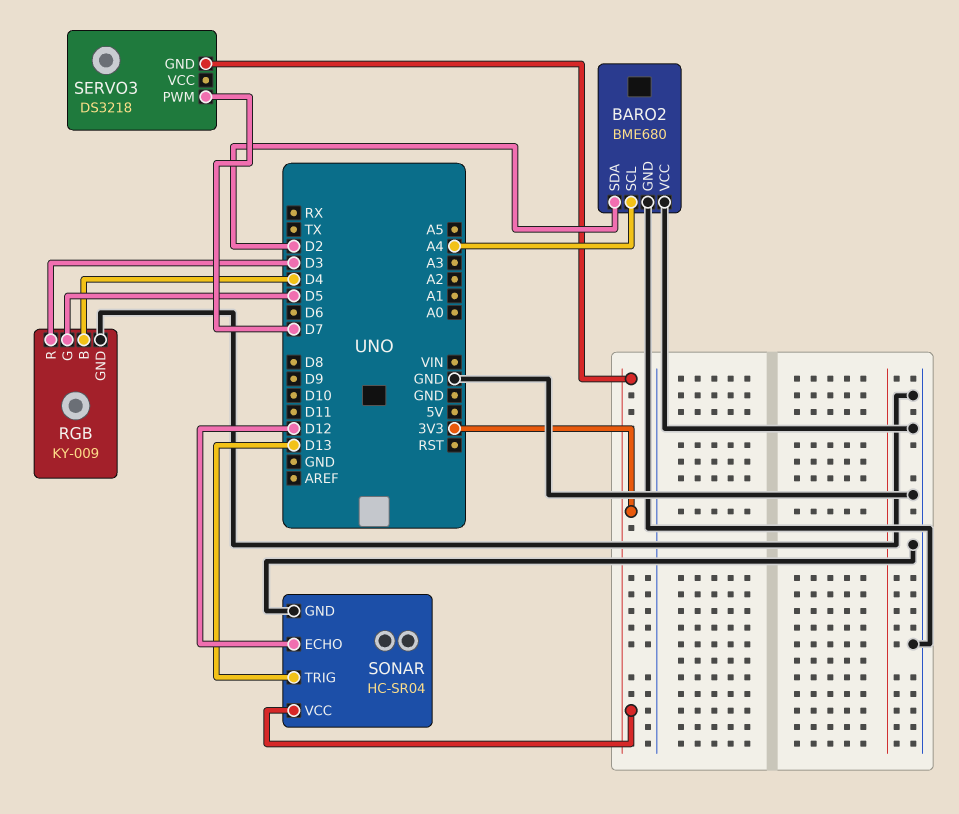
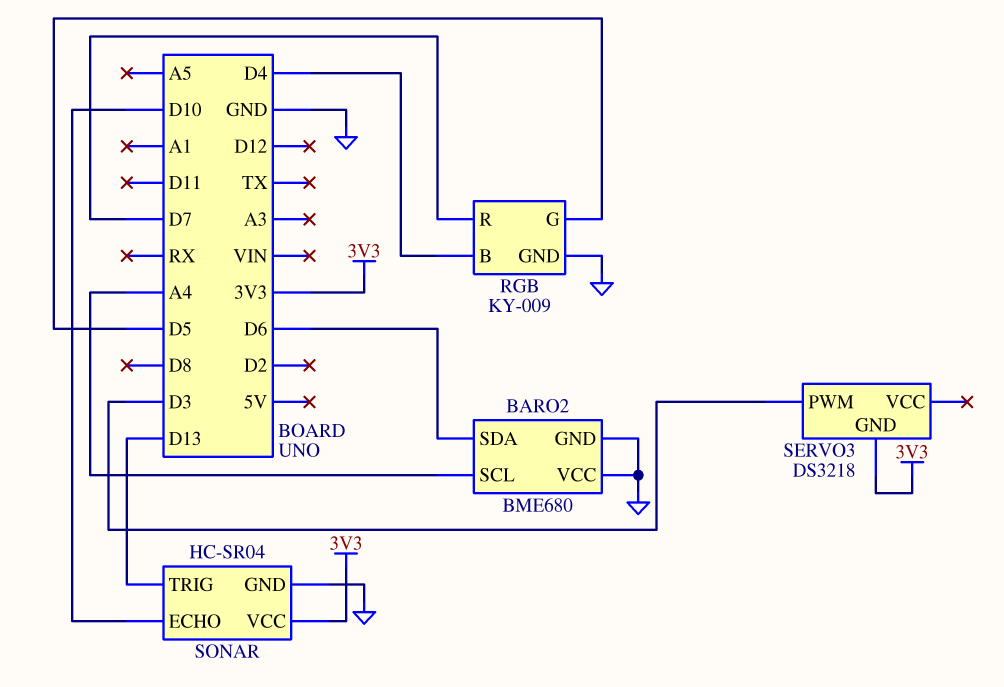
BARO2 pin SDA: D2 -> D6
RGB pin R: D3 -> D7
SERVO3 pin PWM: D7 -> D3
SONAR pin ECHO: D12 -> D10

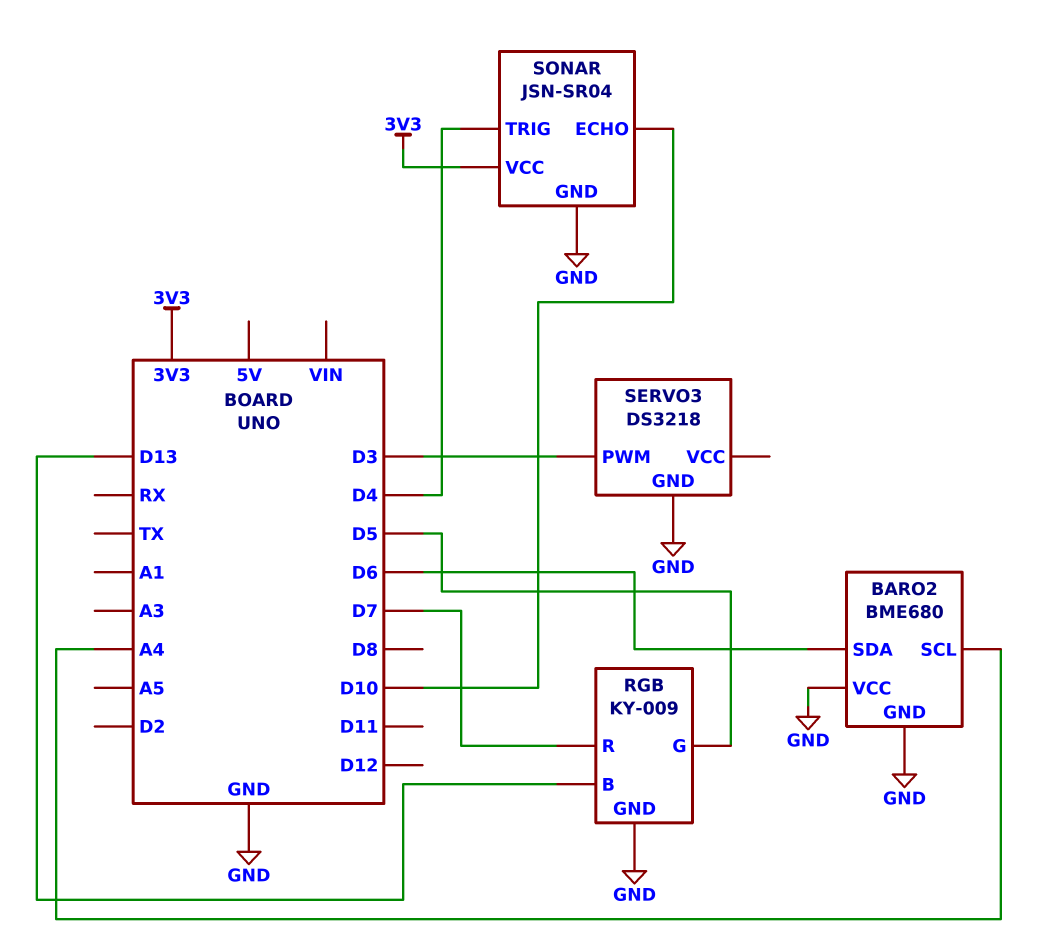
RGB pin B: D4 -> D13
SERVO3 pin GND: 3V3 -> GND
SONAR: HC-SR04 -> JSN-SR04
SONAR pin TRIG: D13 -> D4

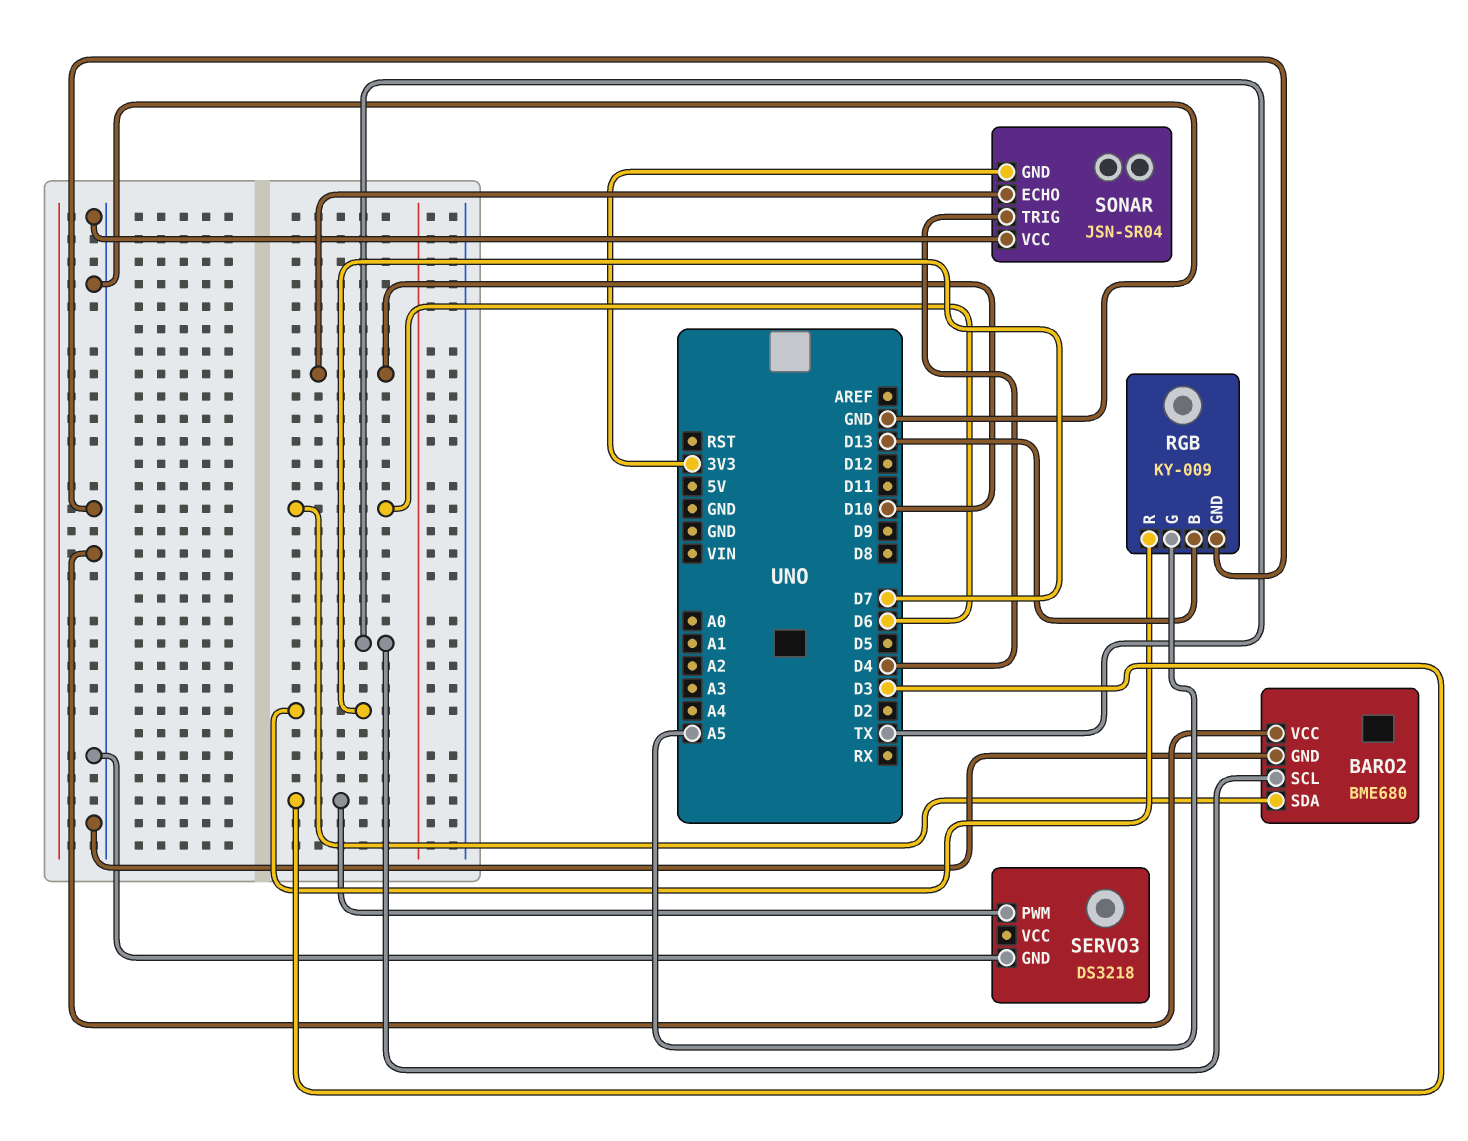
BARO2 pin SCL: A4 -> TX
RGB pin G: D5 -> A5
SONAR pin GND: GND -> 3V3
SONAR pin VCC: 3V3 -> GND

